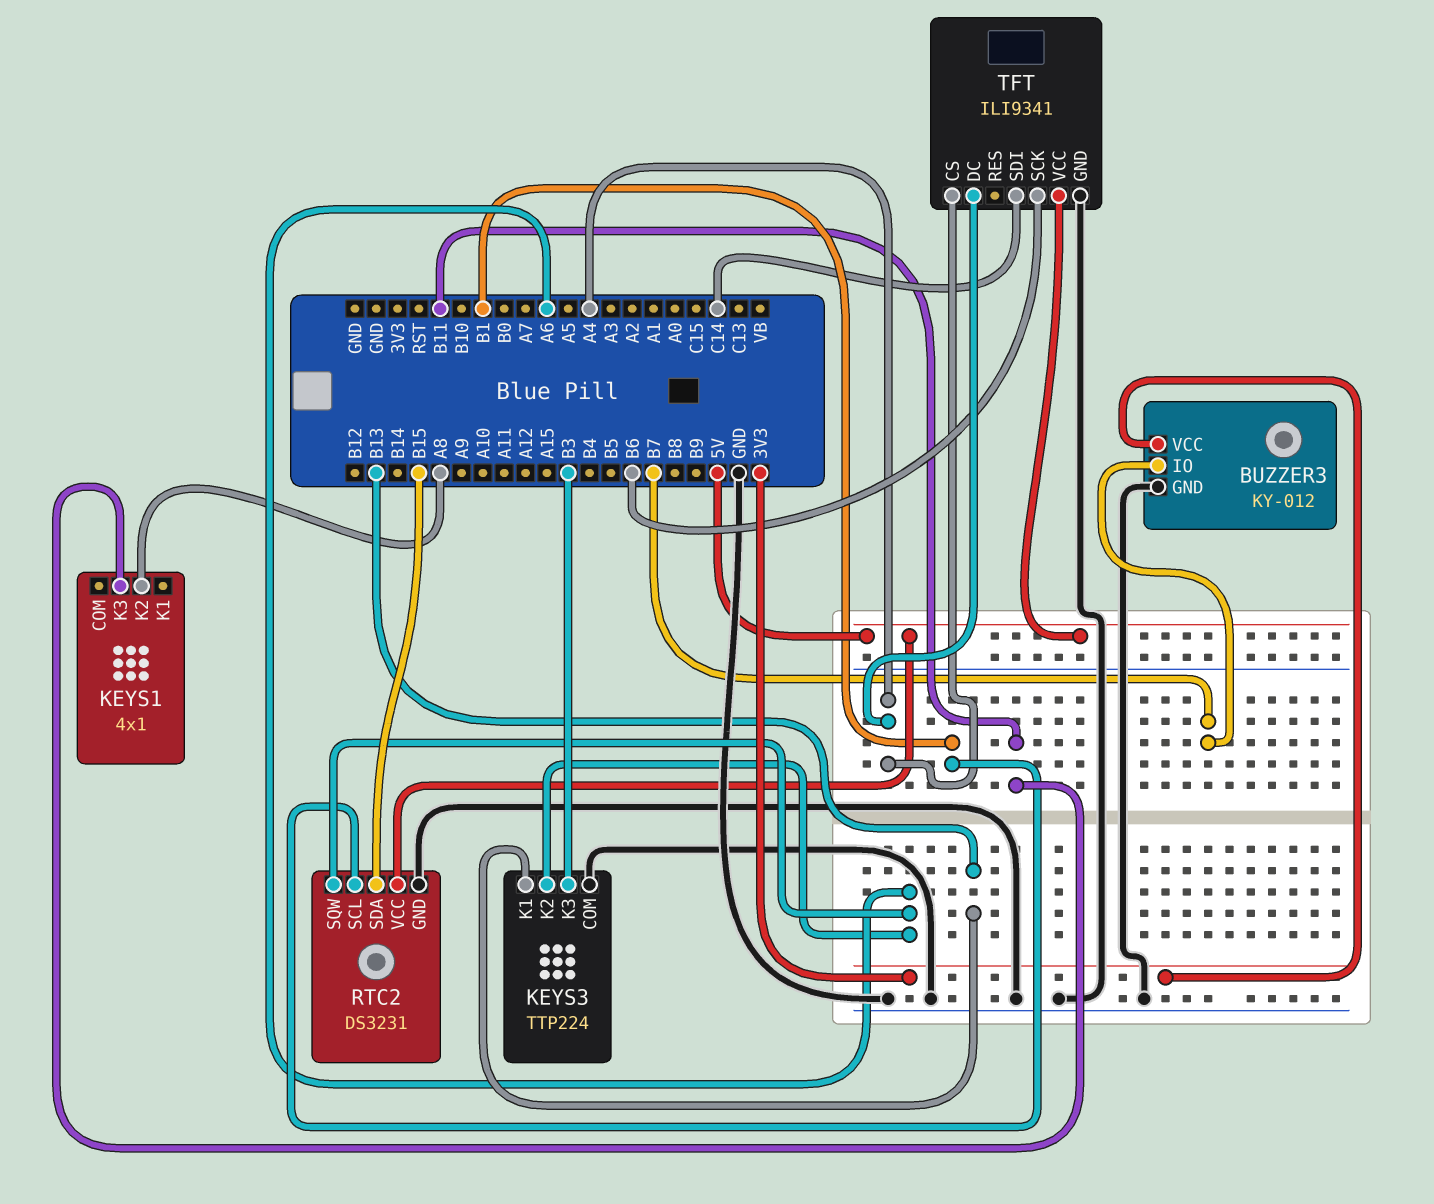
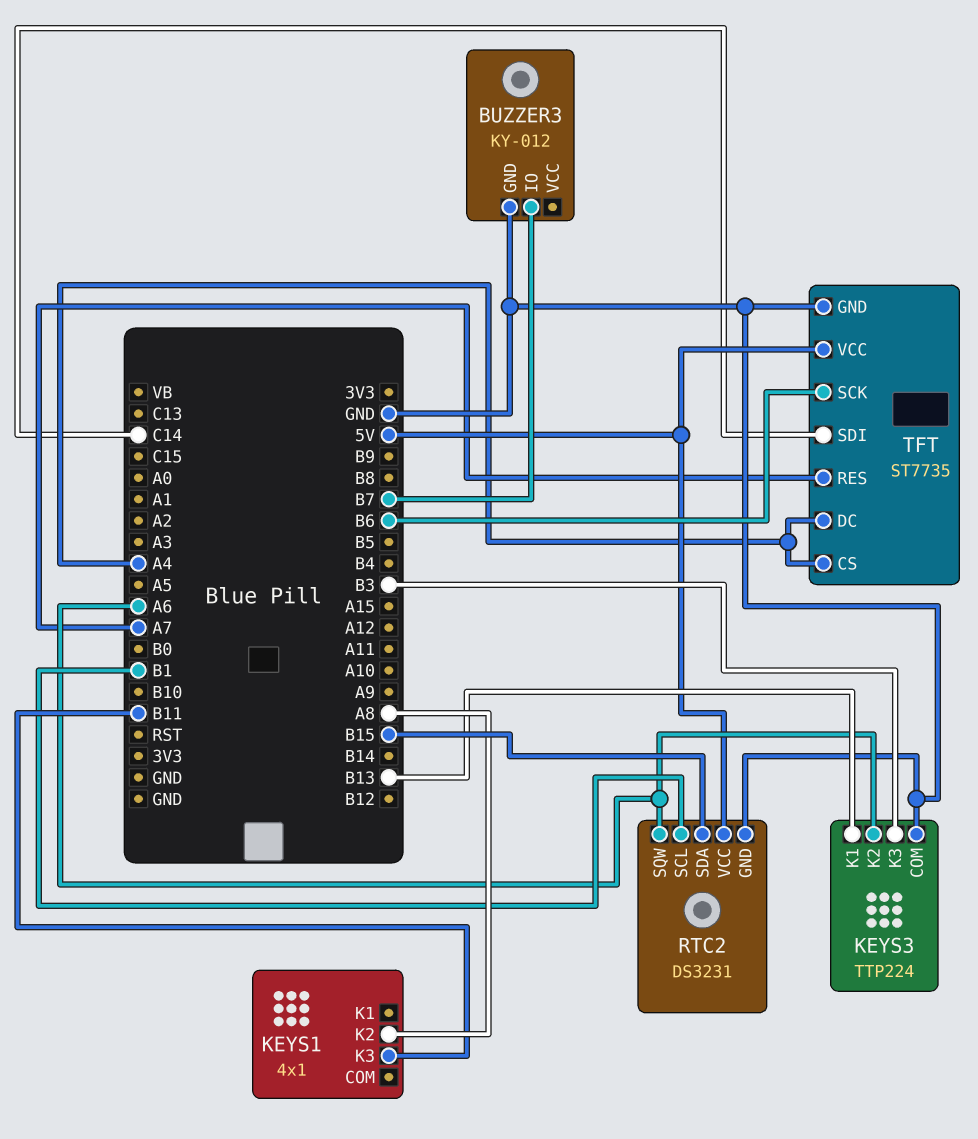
BUZZER3 pin VCC: 3V3 -> none
TFT: ILI9341 -> ST7735
TFT pin RES: none -> A7

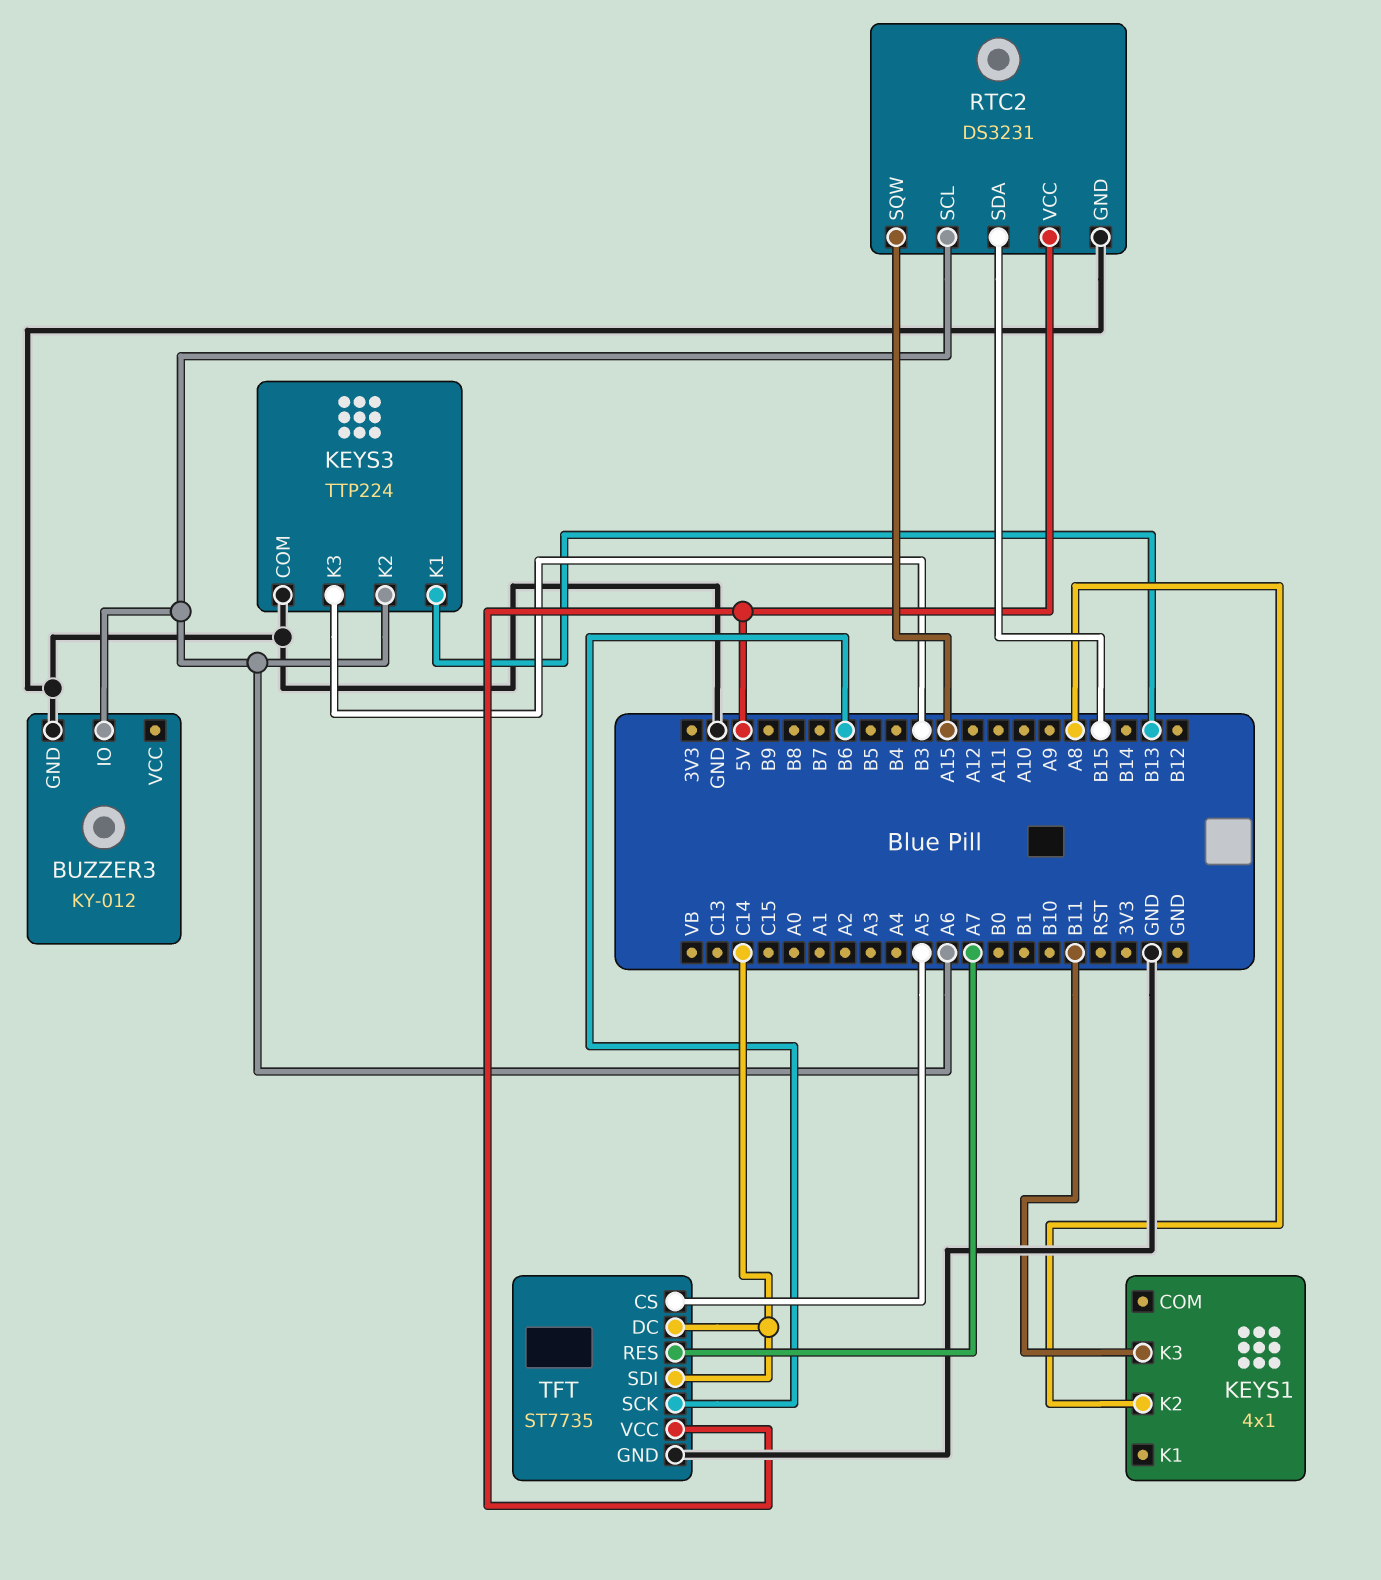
BUZZER3 pin IO: B7 -> A6
RTC2 pin SCL: B1 -> A6
RTC2 pin SQW: A6 -> A15
TFT pin CS: A4 -> A5
TFT pin DC: A4 -> C14

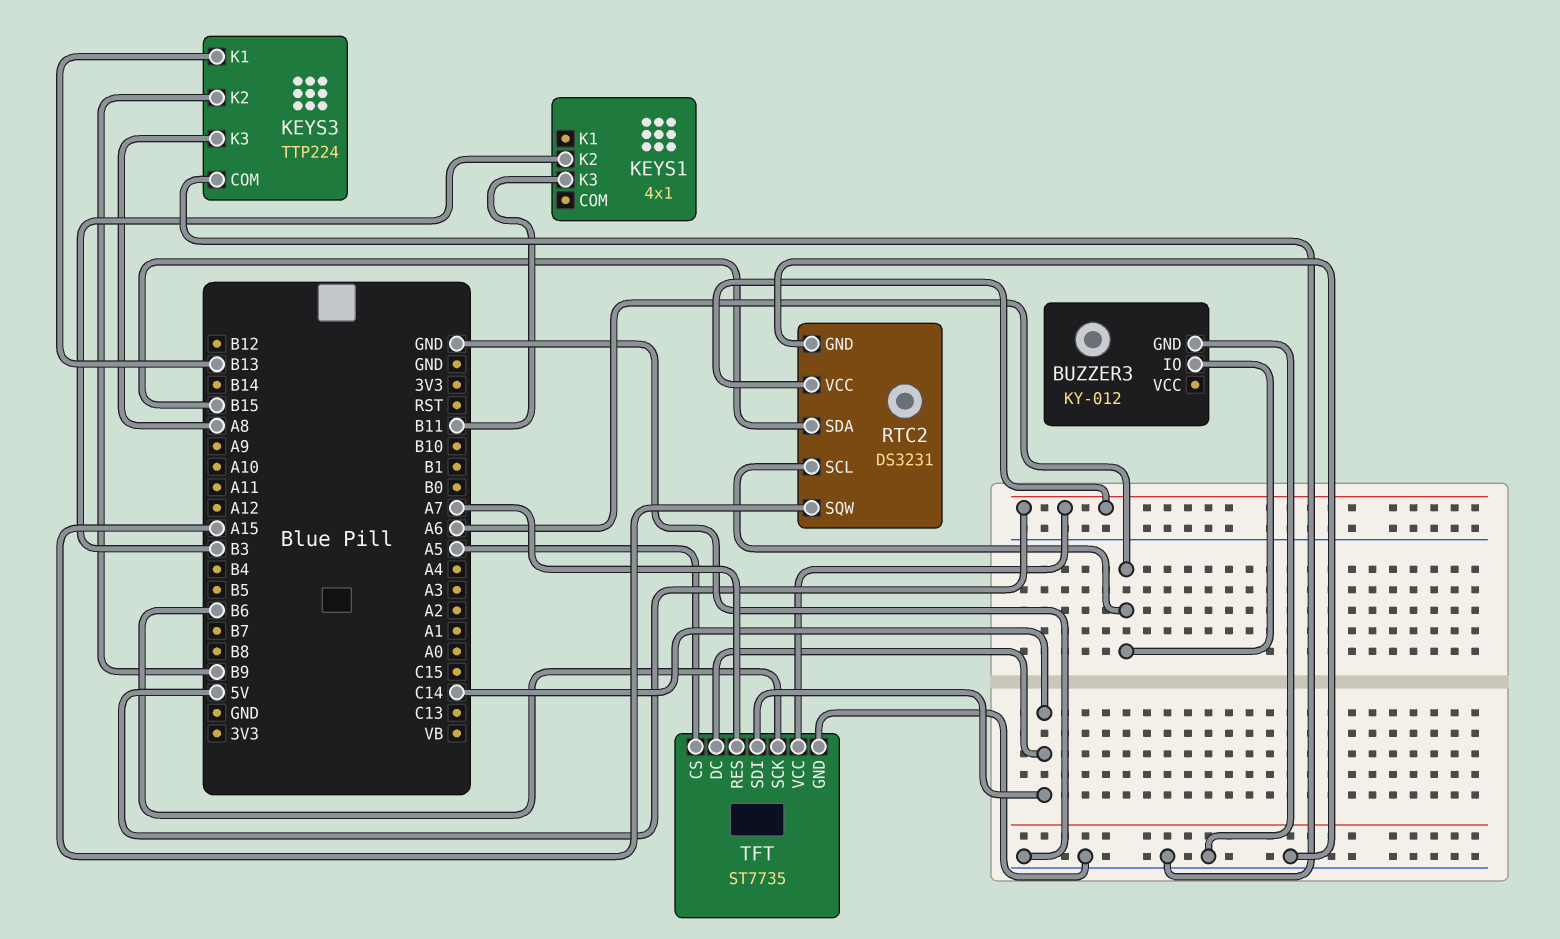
KEYS1 pin K2: A8 -> B3
KEYS3 pin K2: A6 -> B9
KEYS3 pin K3: B3 -> A8

